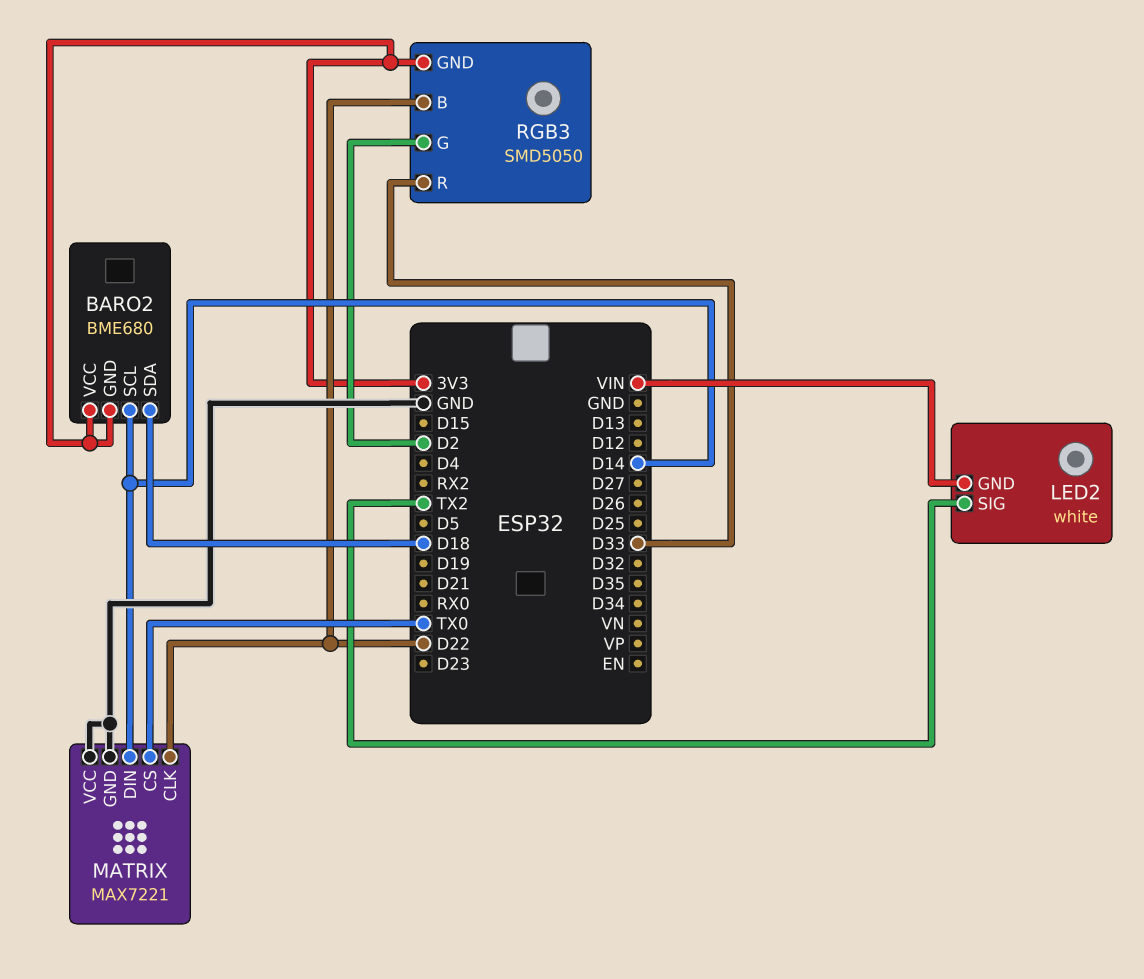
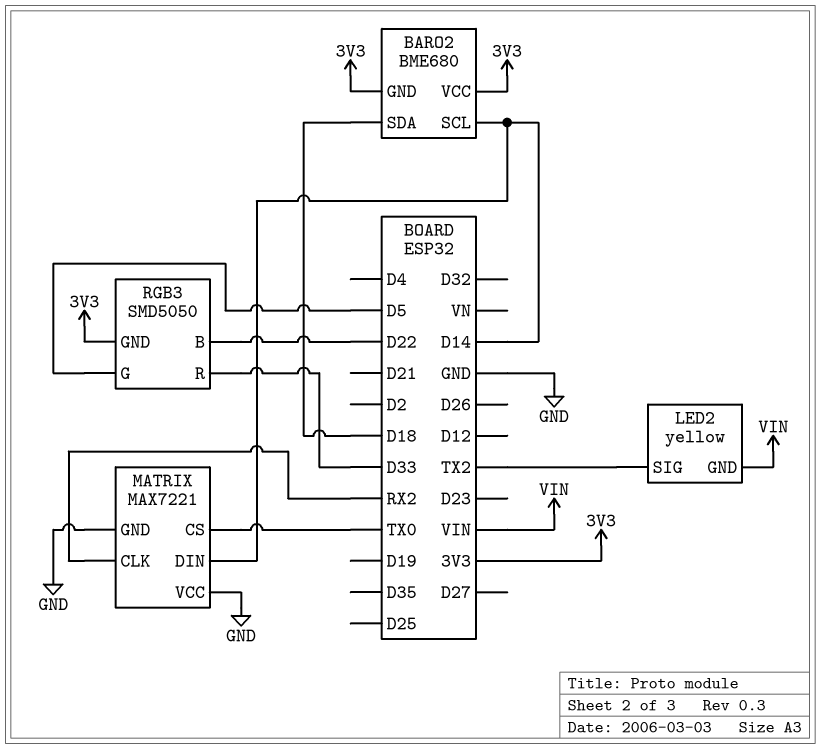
LED2: white -> yellow
MATRIX pin CLK: D22 -> RX2
RGB3 pin G: D2 -> D5

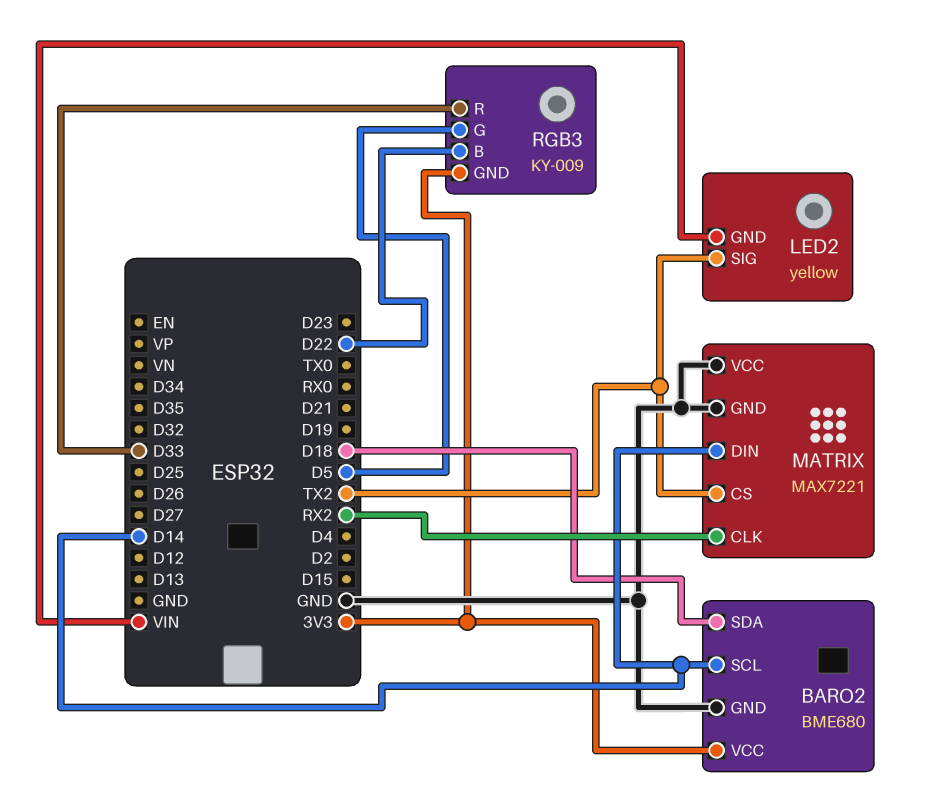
BARO2 pin GND: 3V3 -> GND
MATRIX pin CS: TX0 -> TX2
RGB3: SMD5050 -> KY-009

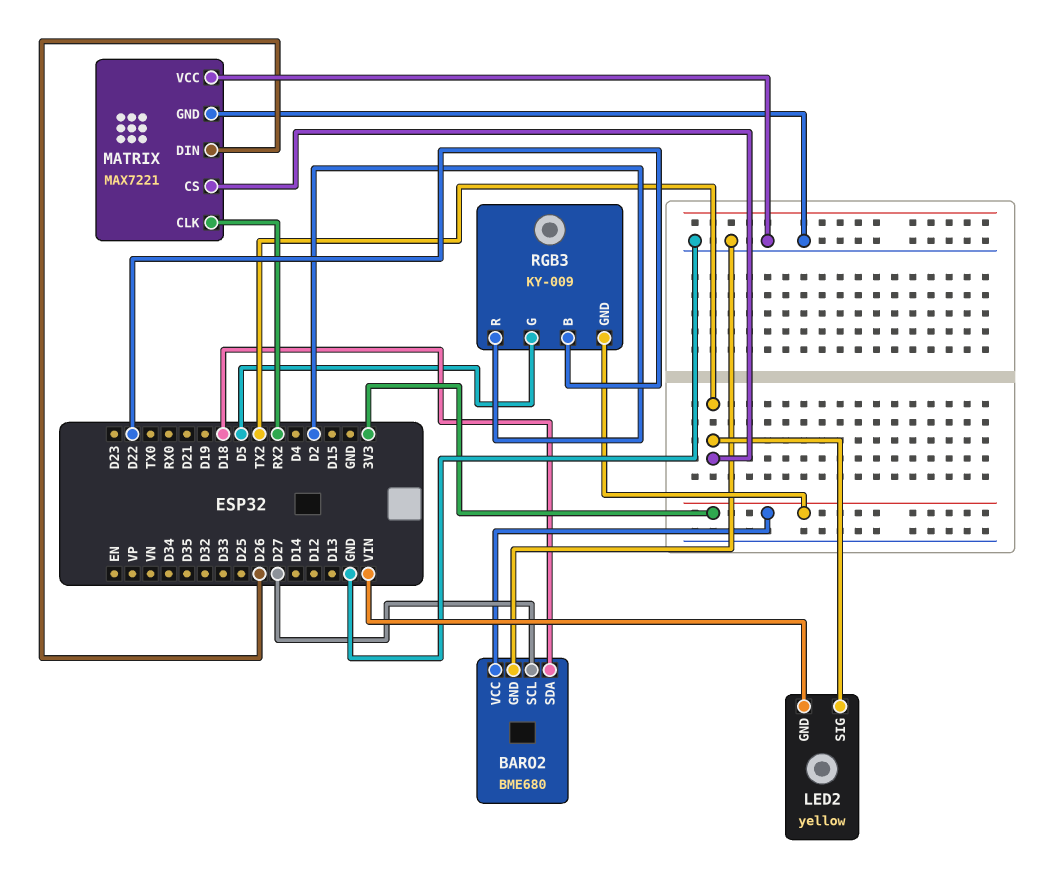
BARO2 pin SCL: D14 -> D27
MATRIX pin DIN: D14 -> D26
RGB3 pin R: D33 -> D2

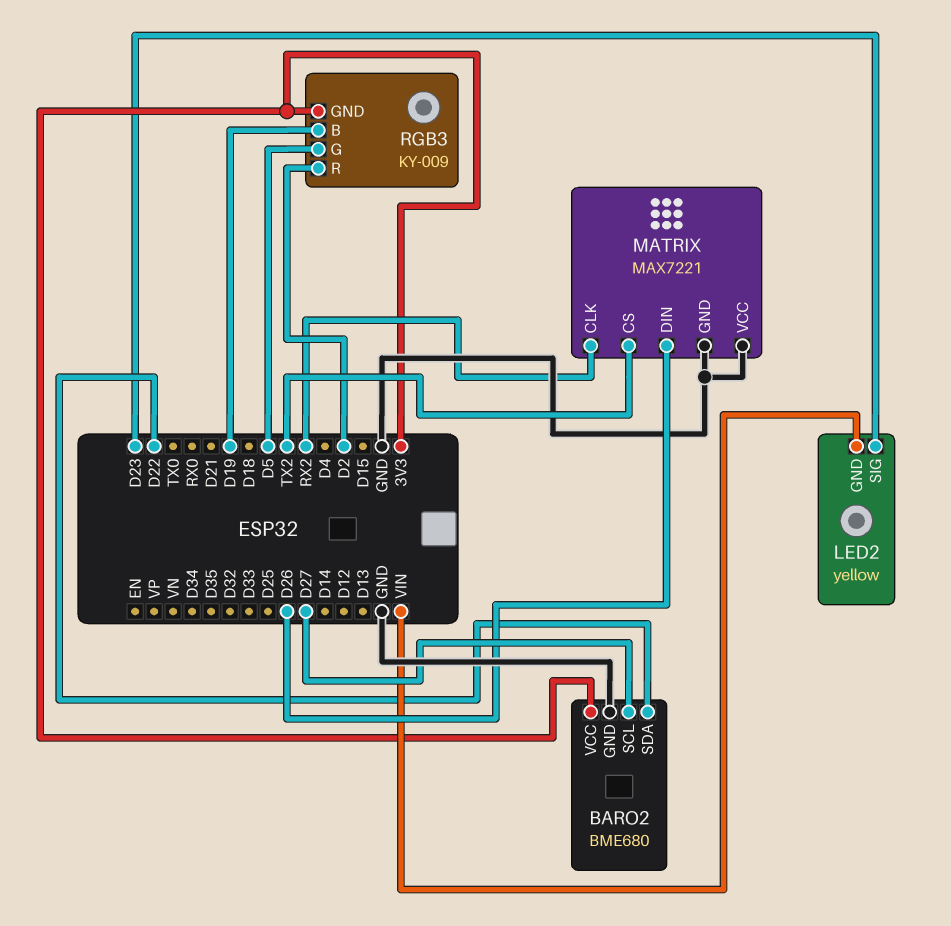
BARO2 pin SDA: D18 -> D22
LED2 pin SIG: TX2 -> D23
RGB3 pin B: D22 -> D19

